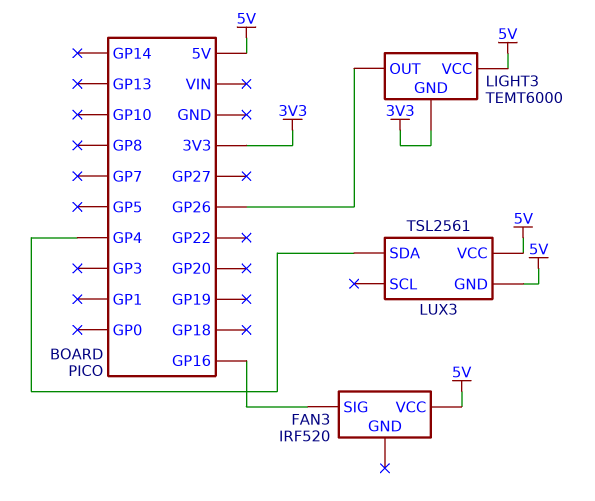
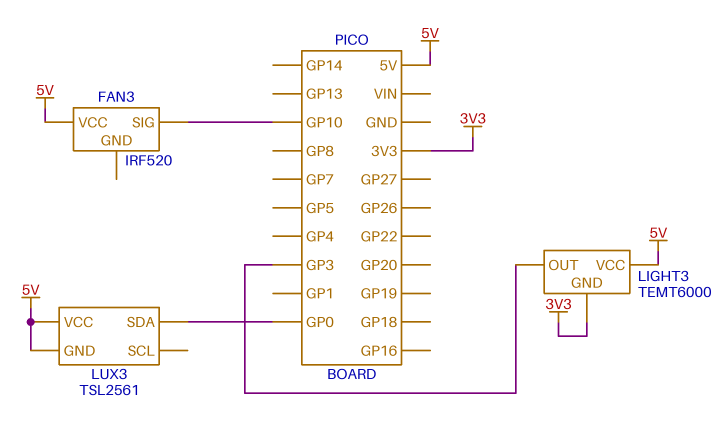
FAN3 pin SIG: GP16 -> GP10
LIGHT3 pin OUT: GP26 -> GP3
LUX3 pin SDA: GP4 -> GP0

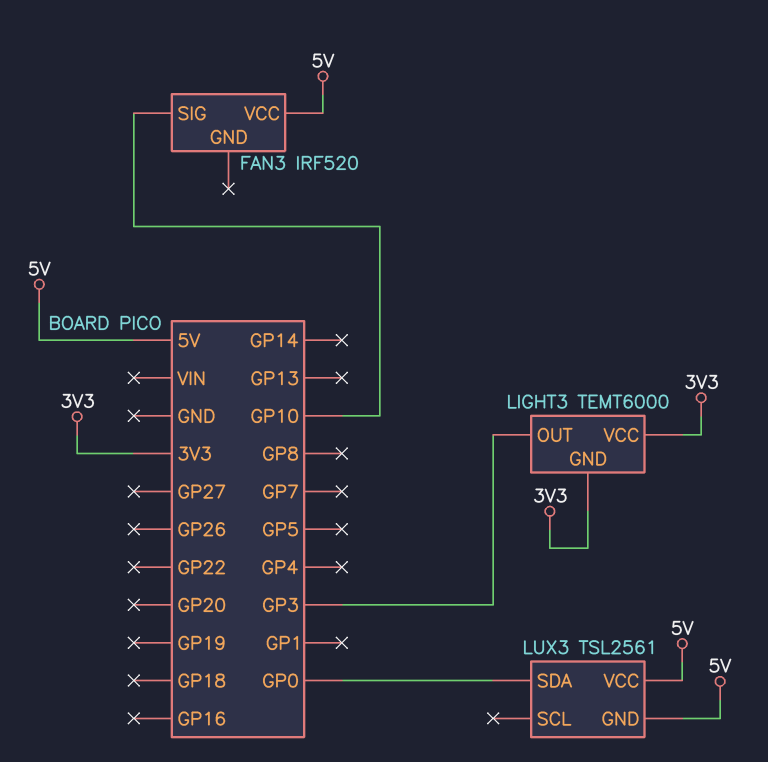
LIGHT3 pin VCC: 5V -> 3V3

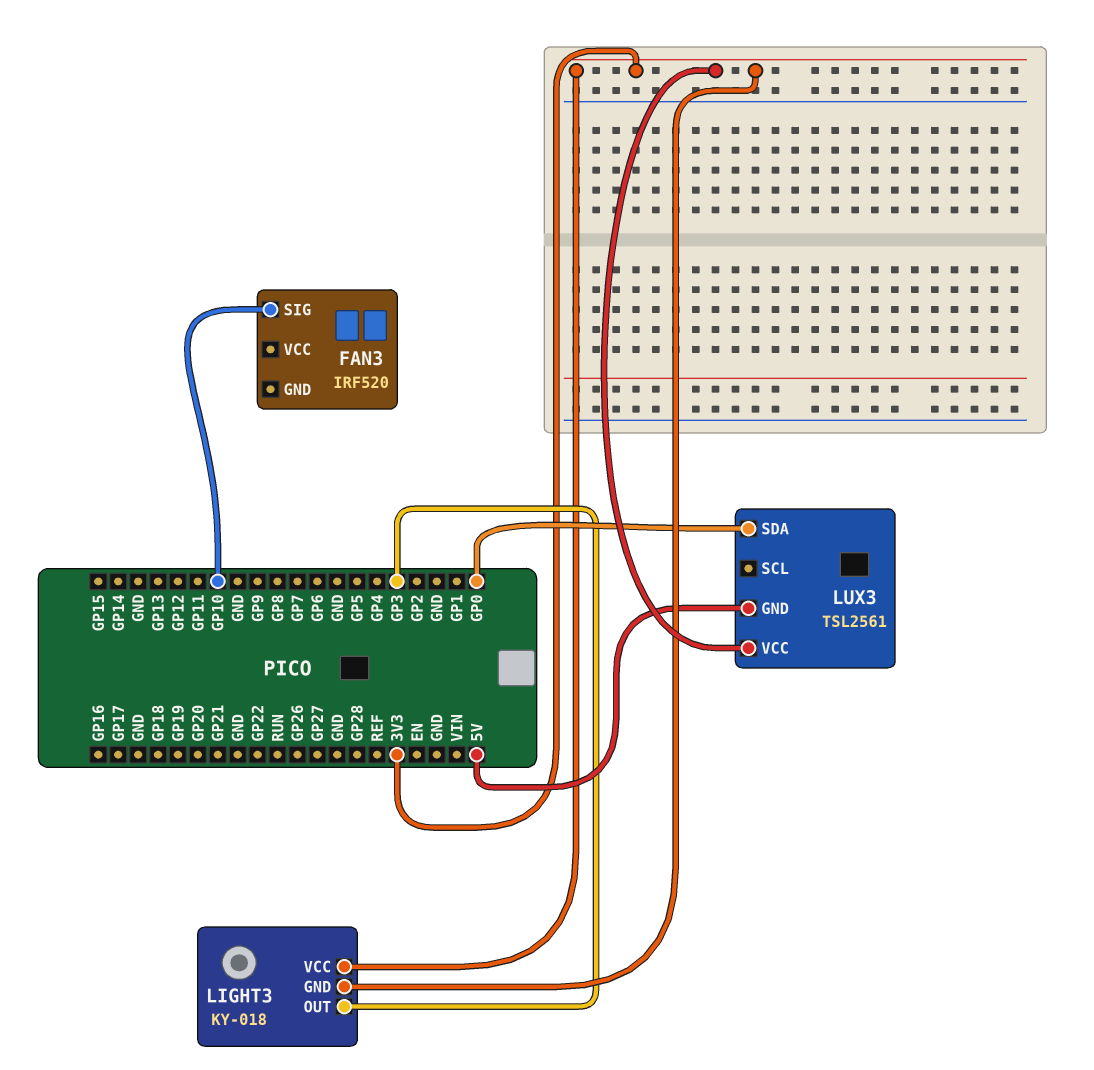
FAN3 pin VCC: 5V -> none
LIGHT3: TEMT6000 -> KY-018
LUX3 pin VCC: 5V -> 3V3

